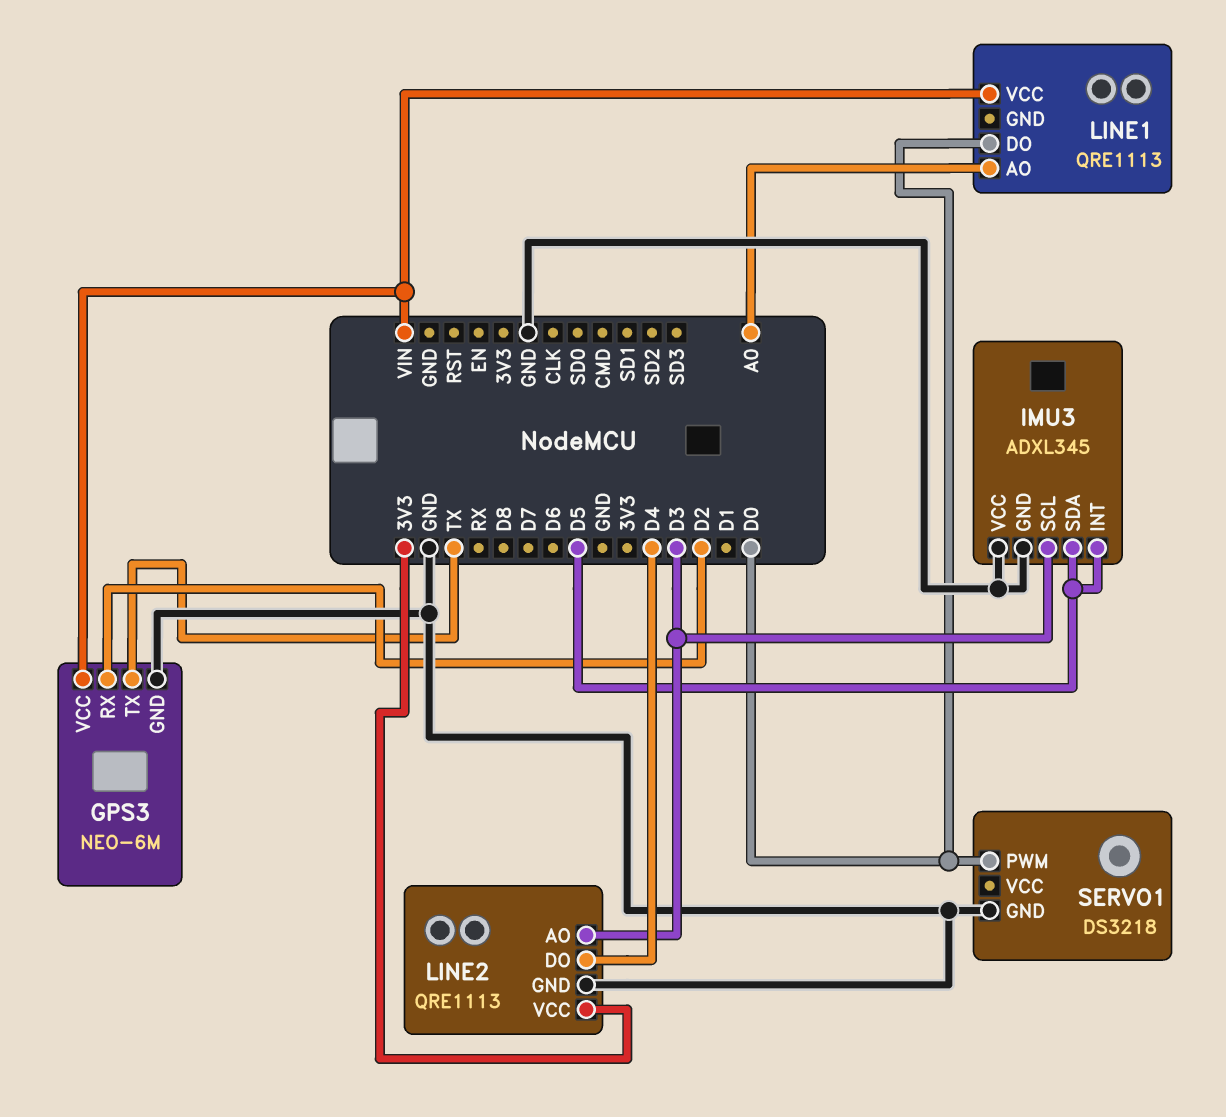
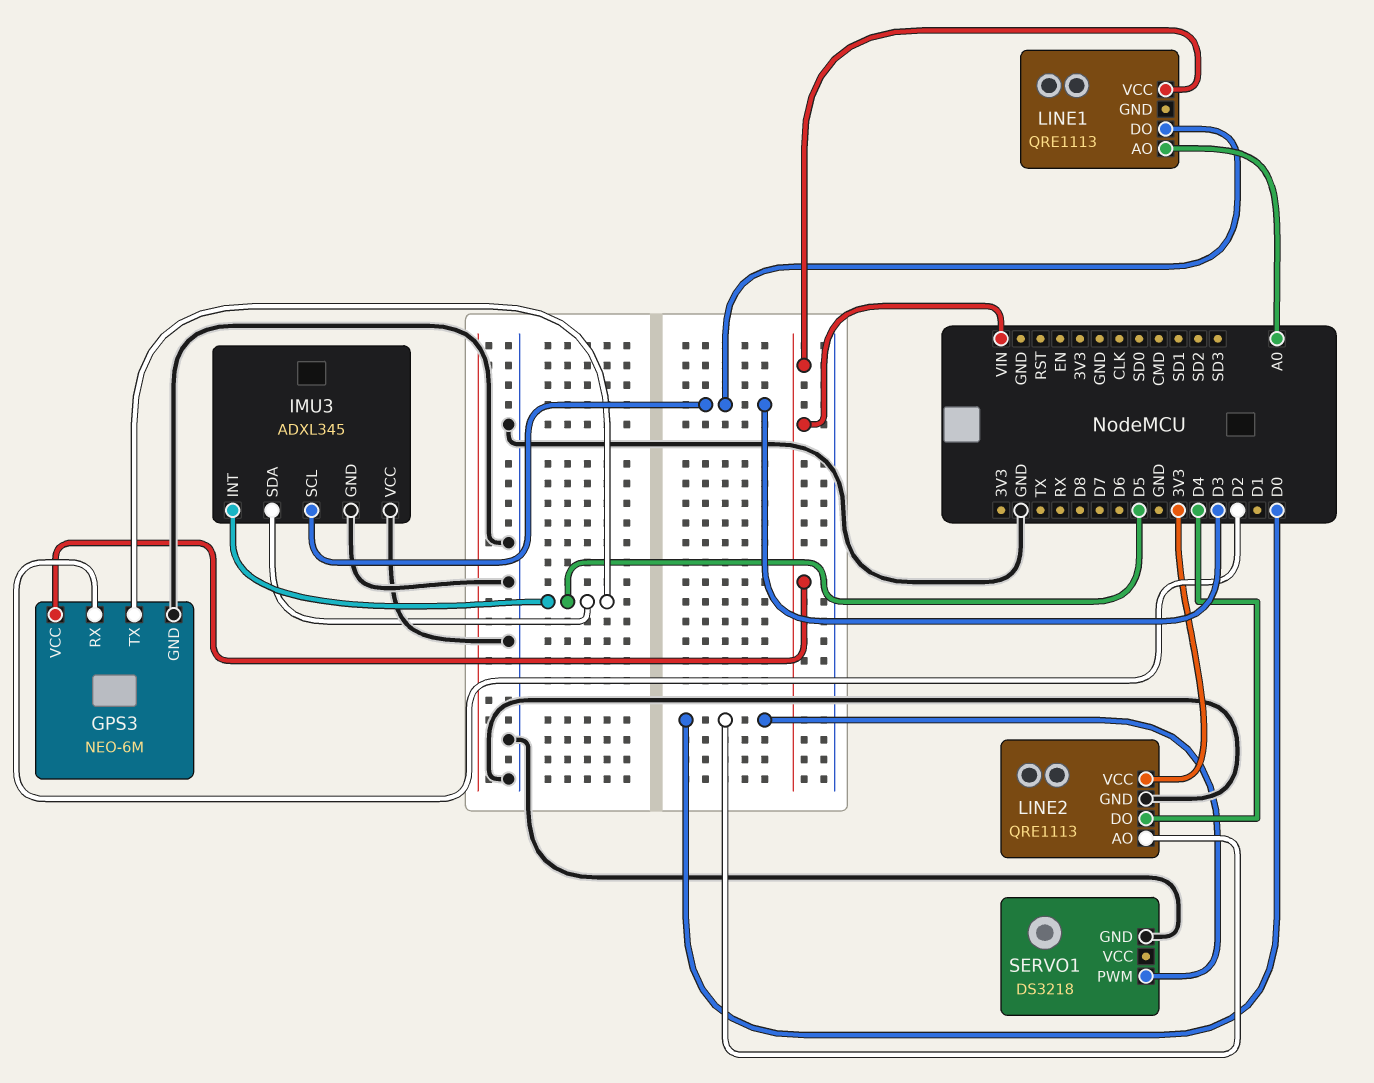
GPS3 pin TX: TX -> D5
LINE1 pin DO: D0 -> D3
LINE2 pin AO: D3 -> D0

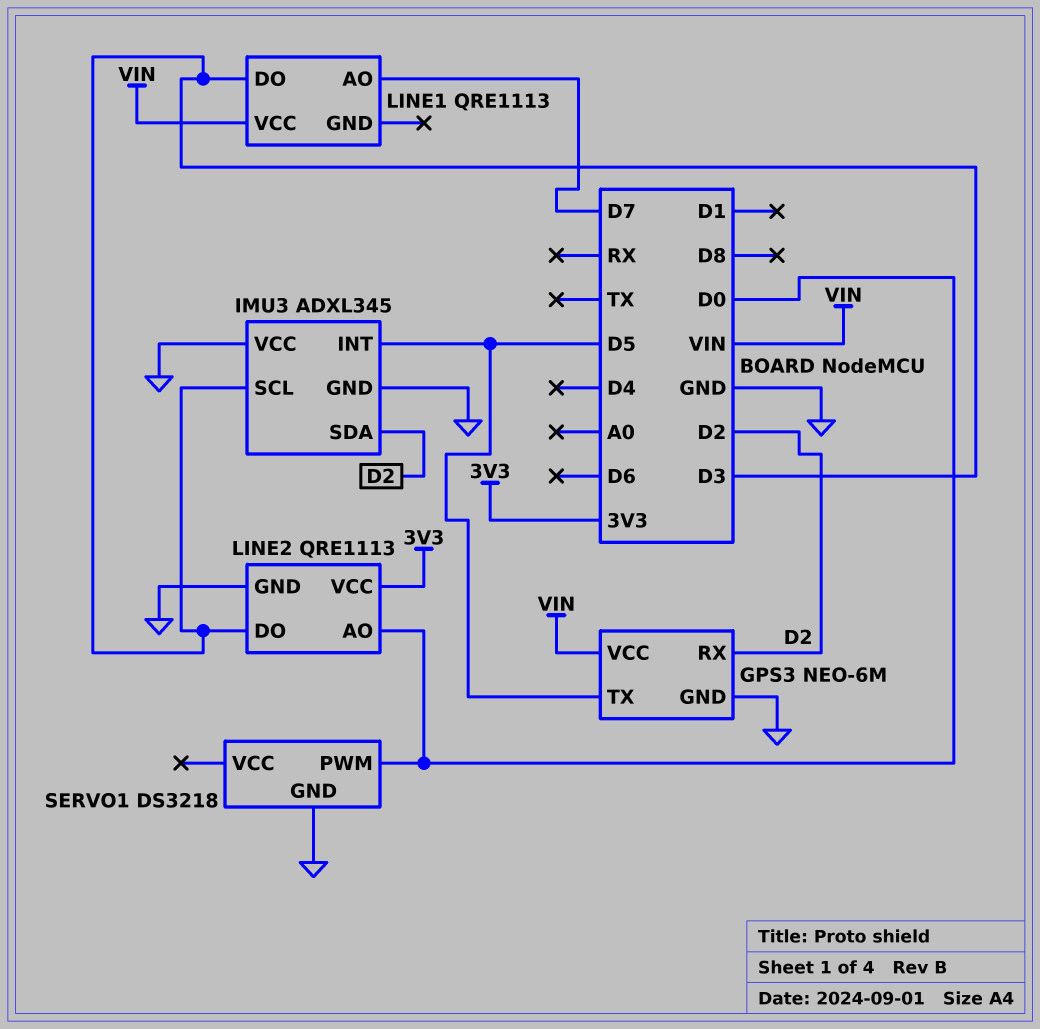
IMU3 pin SDA: D5 -> D2
LINE1 pin AO: A0 -> D7
LINE2 pin DO: D4 -> D3

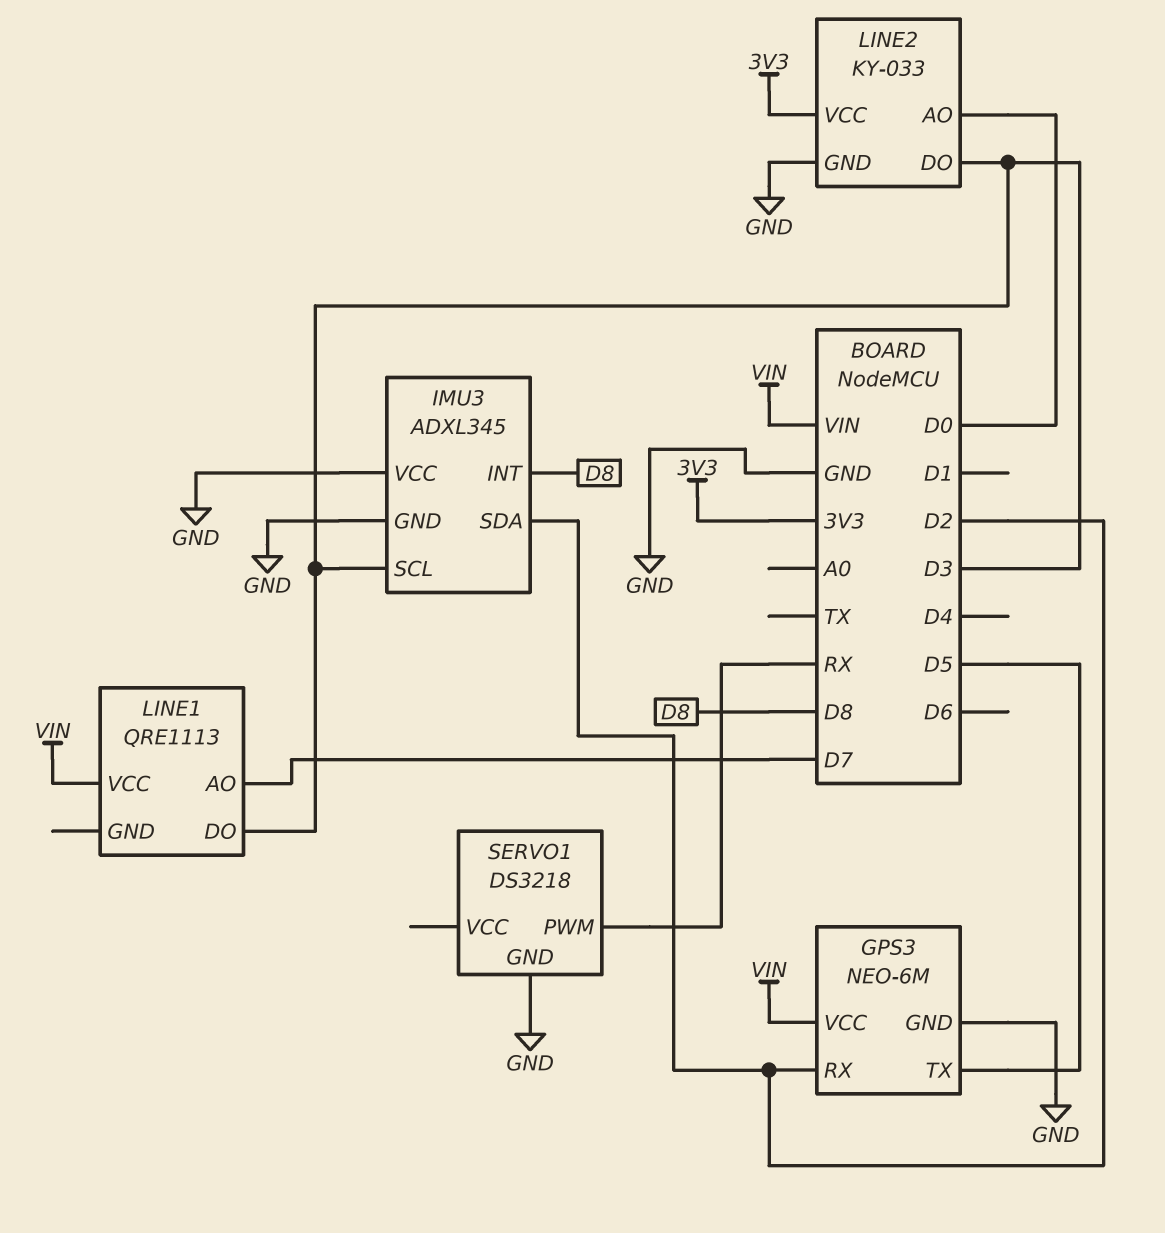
IMU3 pin INT: D5 -> D8
LINE2: QRE1113 -> KY-033
SERVO1 pin PWM: D0 -> RX

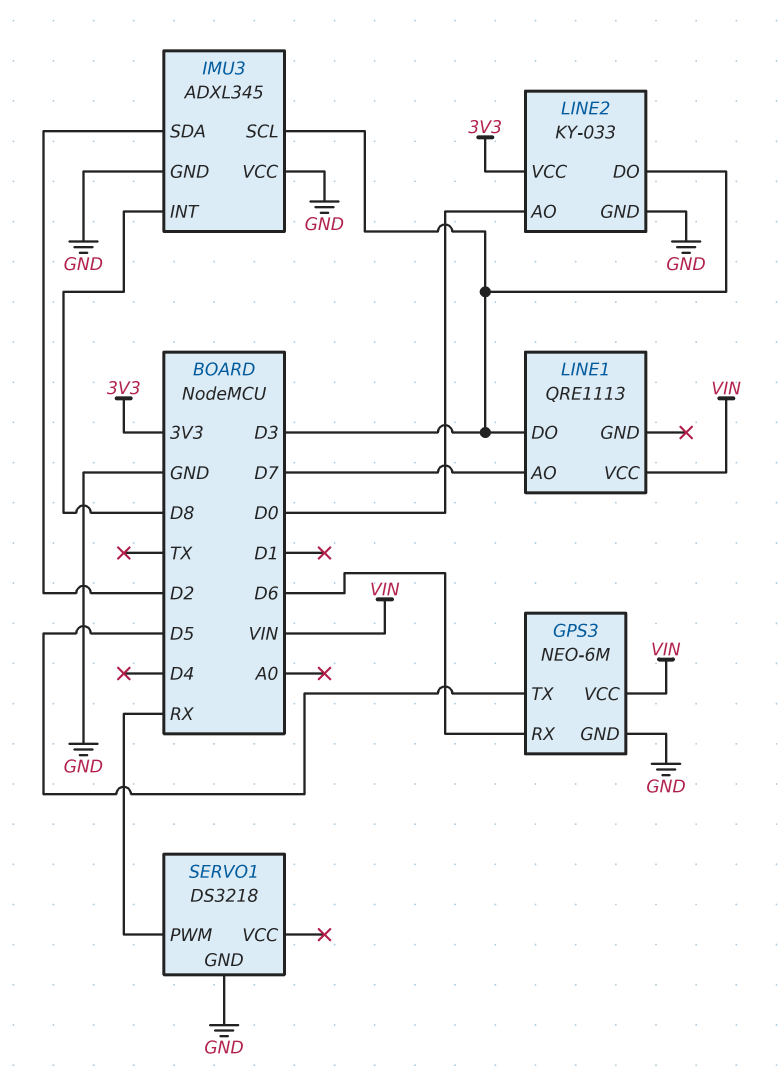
GPS3 pin RX: D2 -> D6

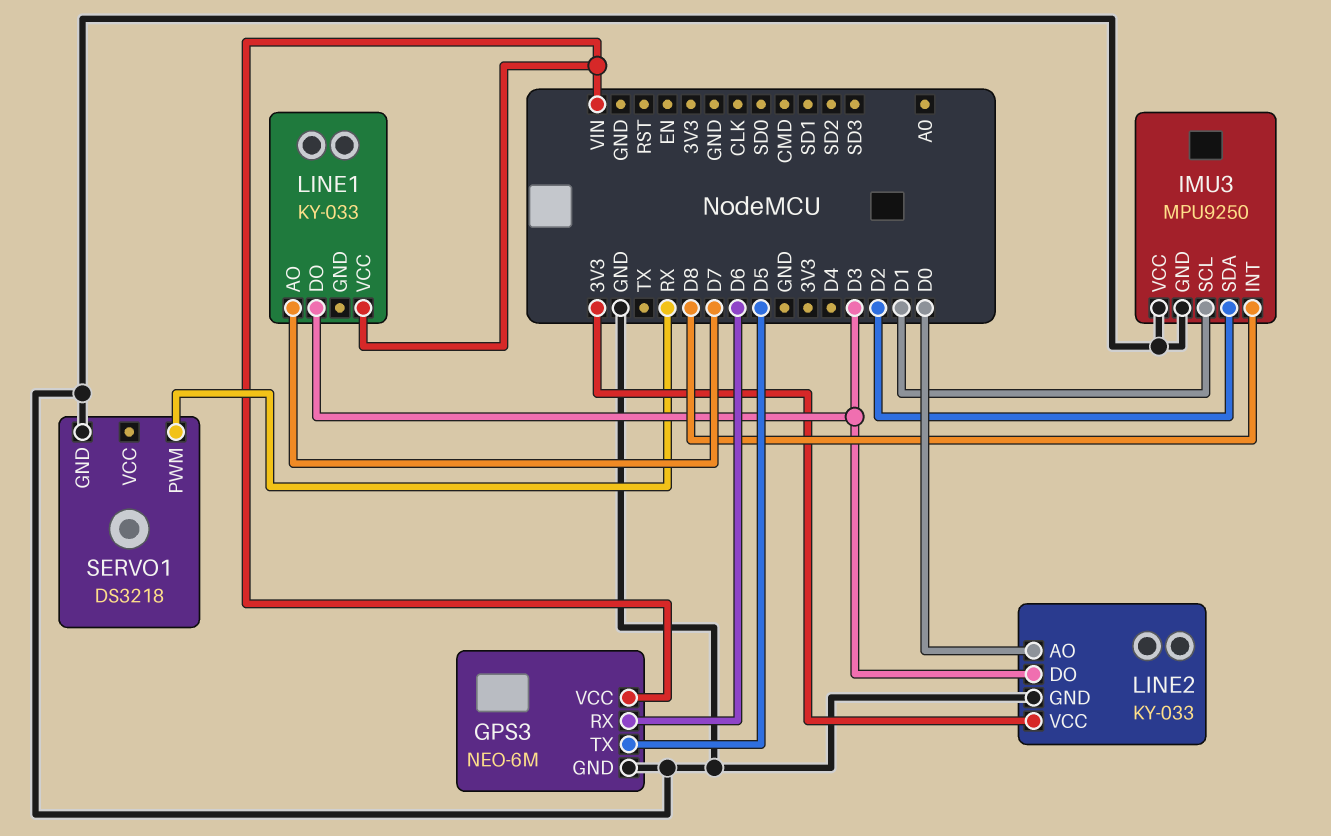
IMU3: ADXL345 -> MPU9250
IMU3 pin SCL: D3 -> D1
LINE1: QRE1113 -> KY-033

